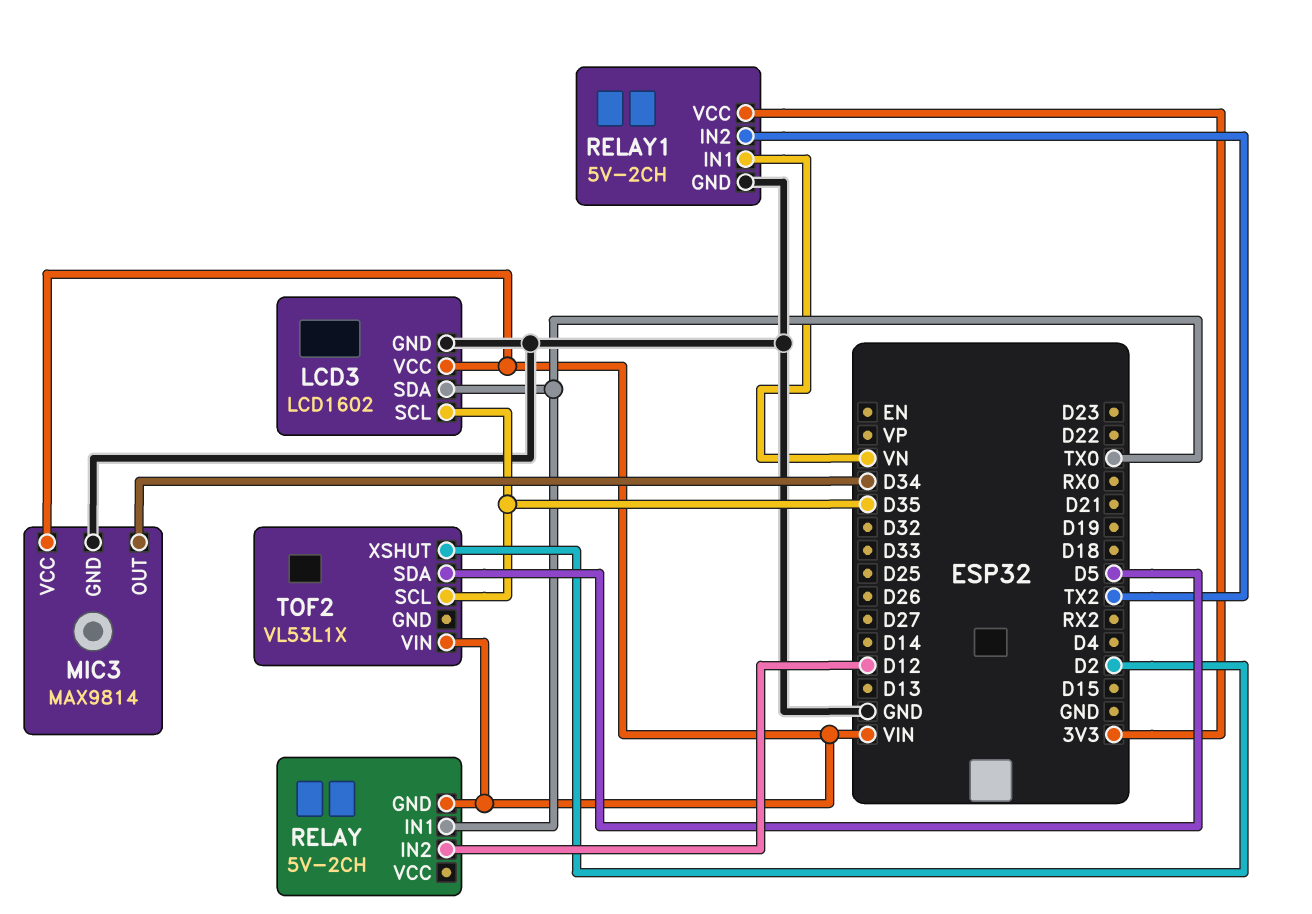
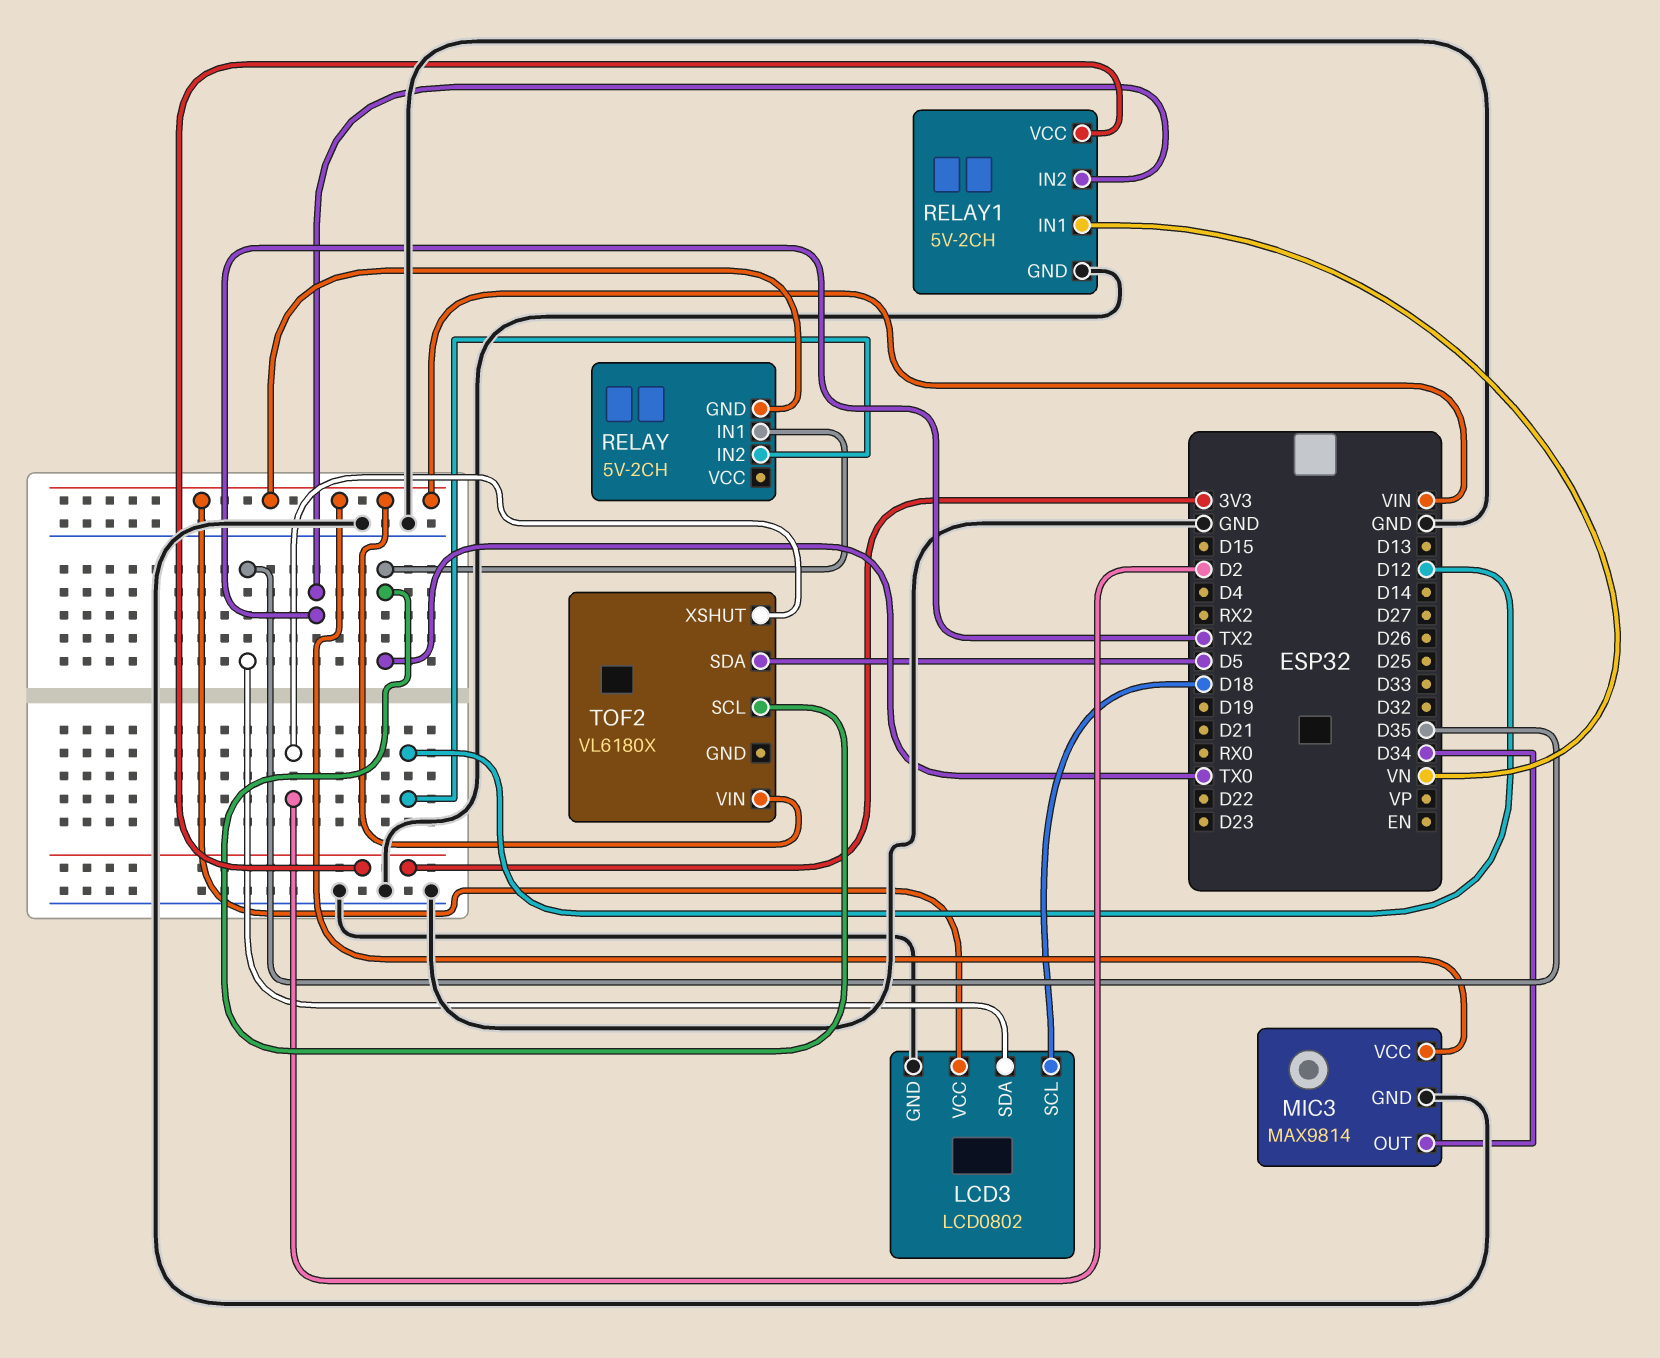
LCD3: LCD1602 -> LCD0802
LCD3 pin SCL: D35 -> D18
LCD3 pin SDA: TX0 -> D35
TOF2: VL53L1X -> VL6180X
TOF2 pin SCL: D35 -> TX0

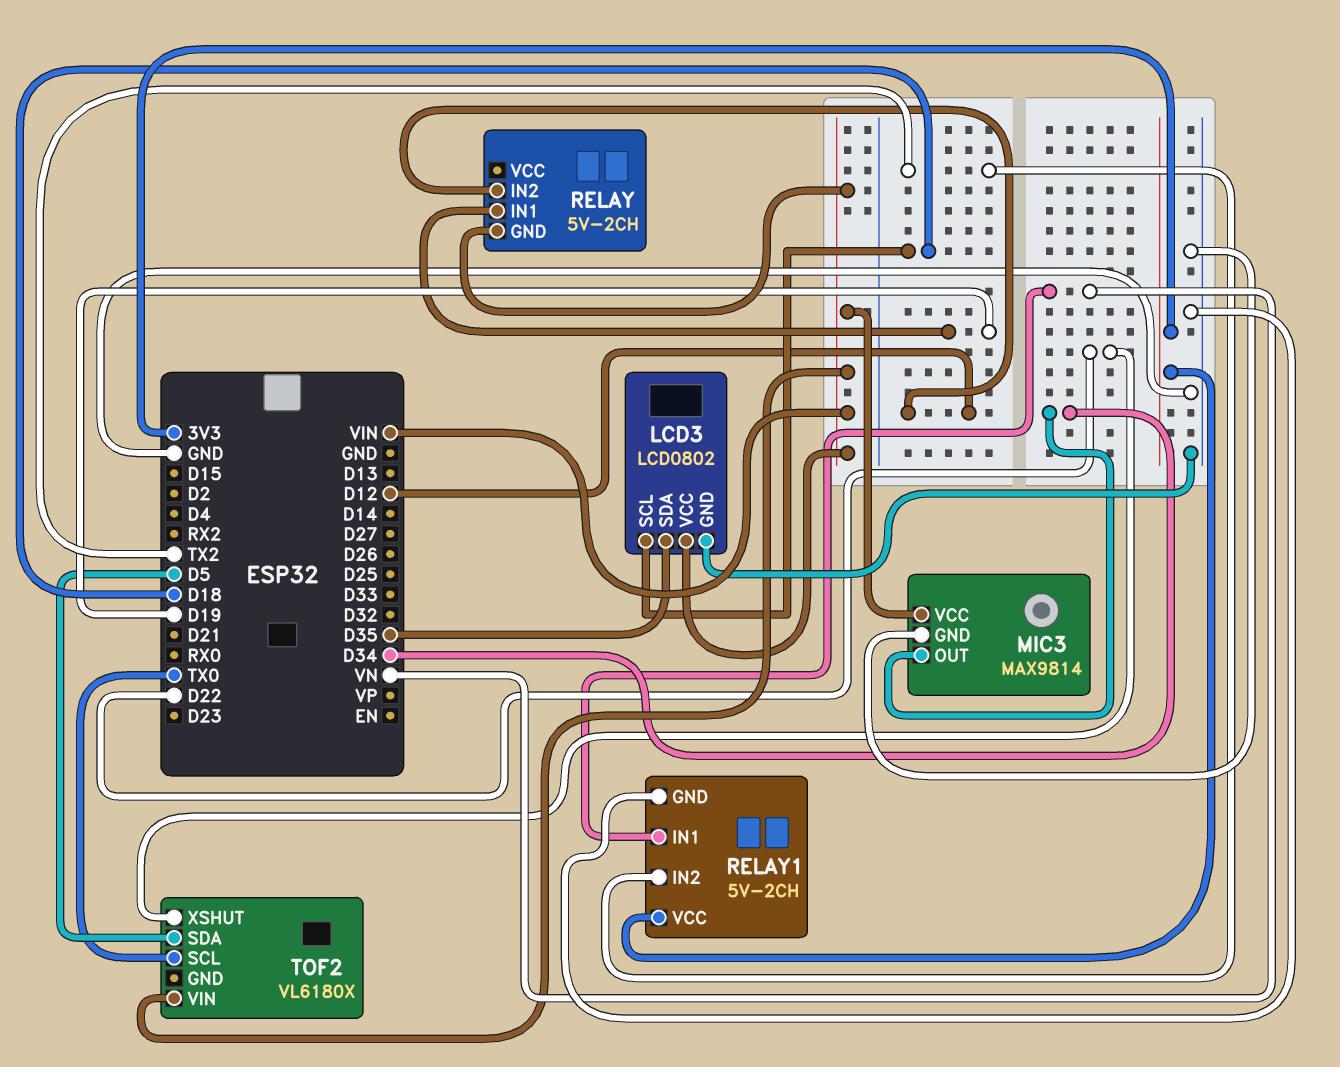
RELAY pin IN1: TX0 -> D19
TOF2 pin XSHUT: D2 -> D22

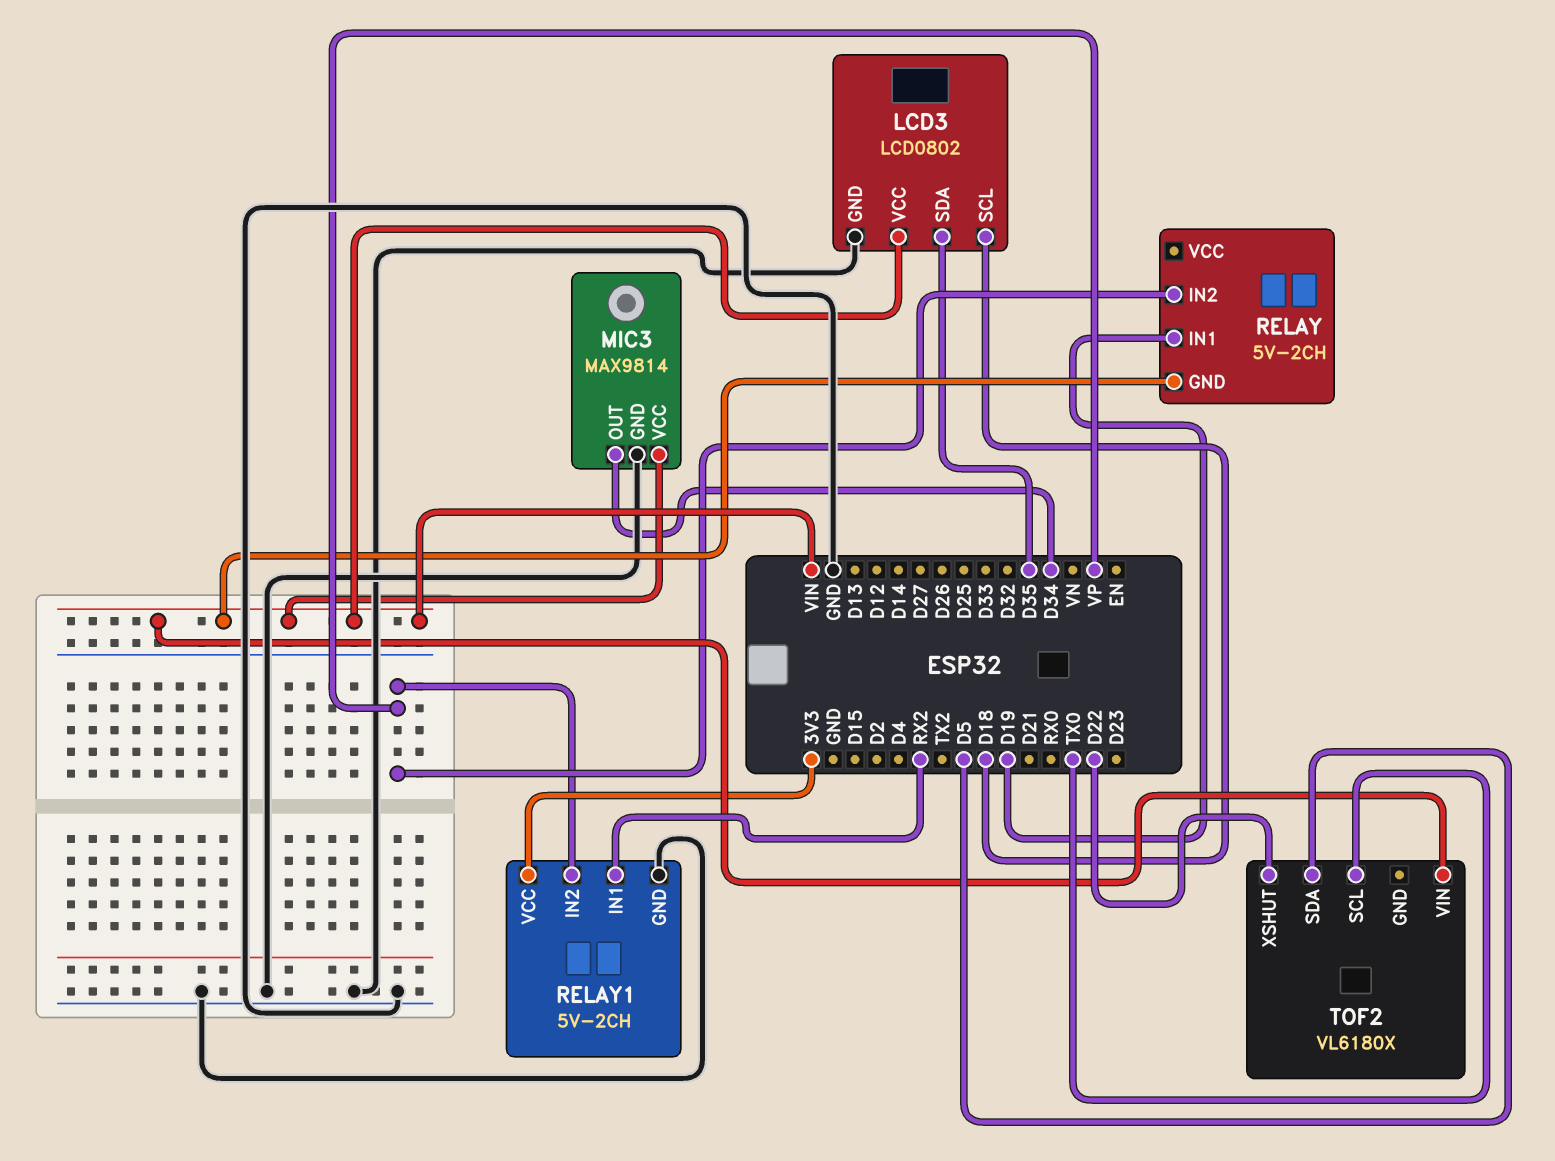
RELAY pin IN2: D12 -> VP
RELAY1 pin IN1: VN -> RX2
RELAY1 pin IN2: TX2 -> VP

